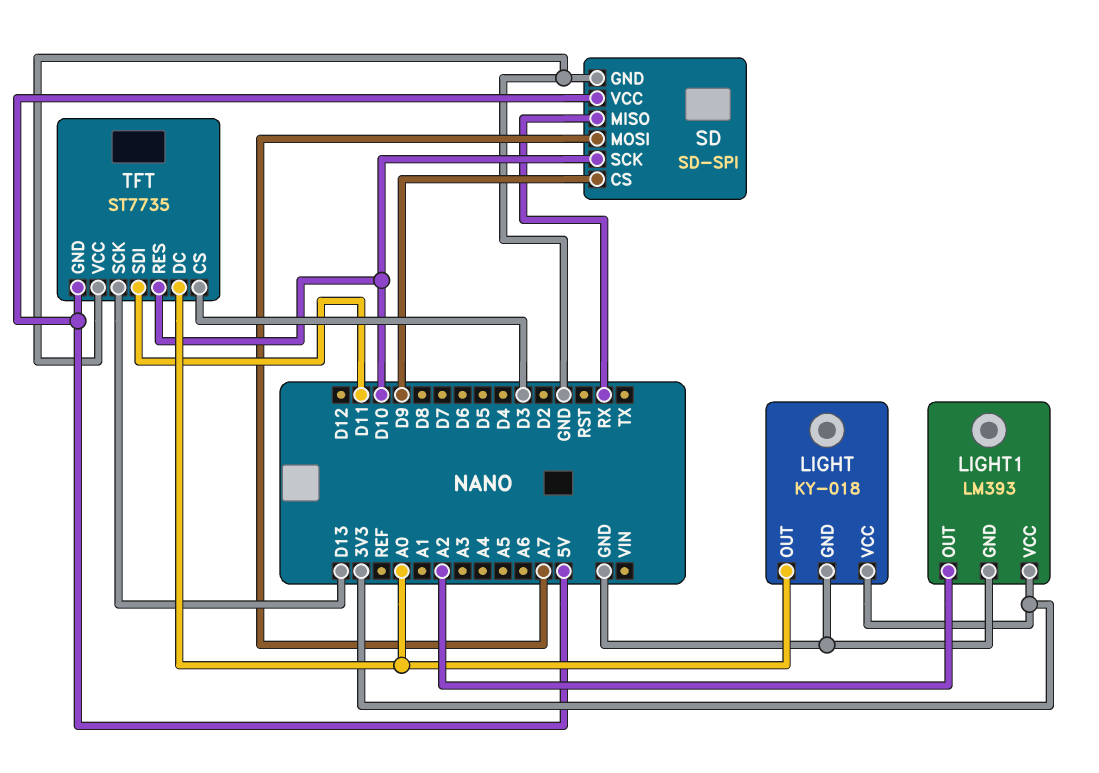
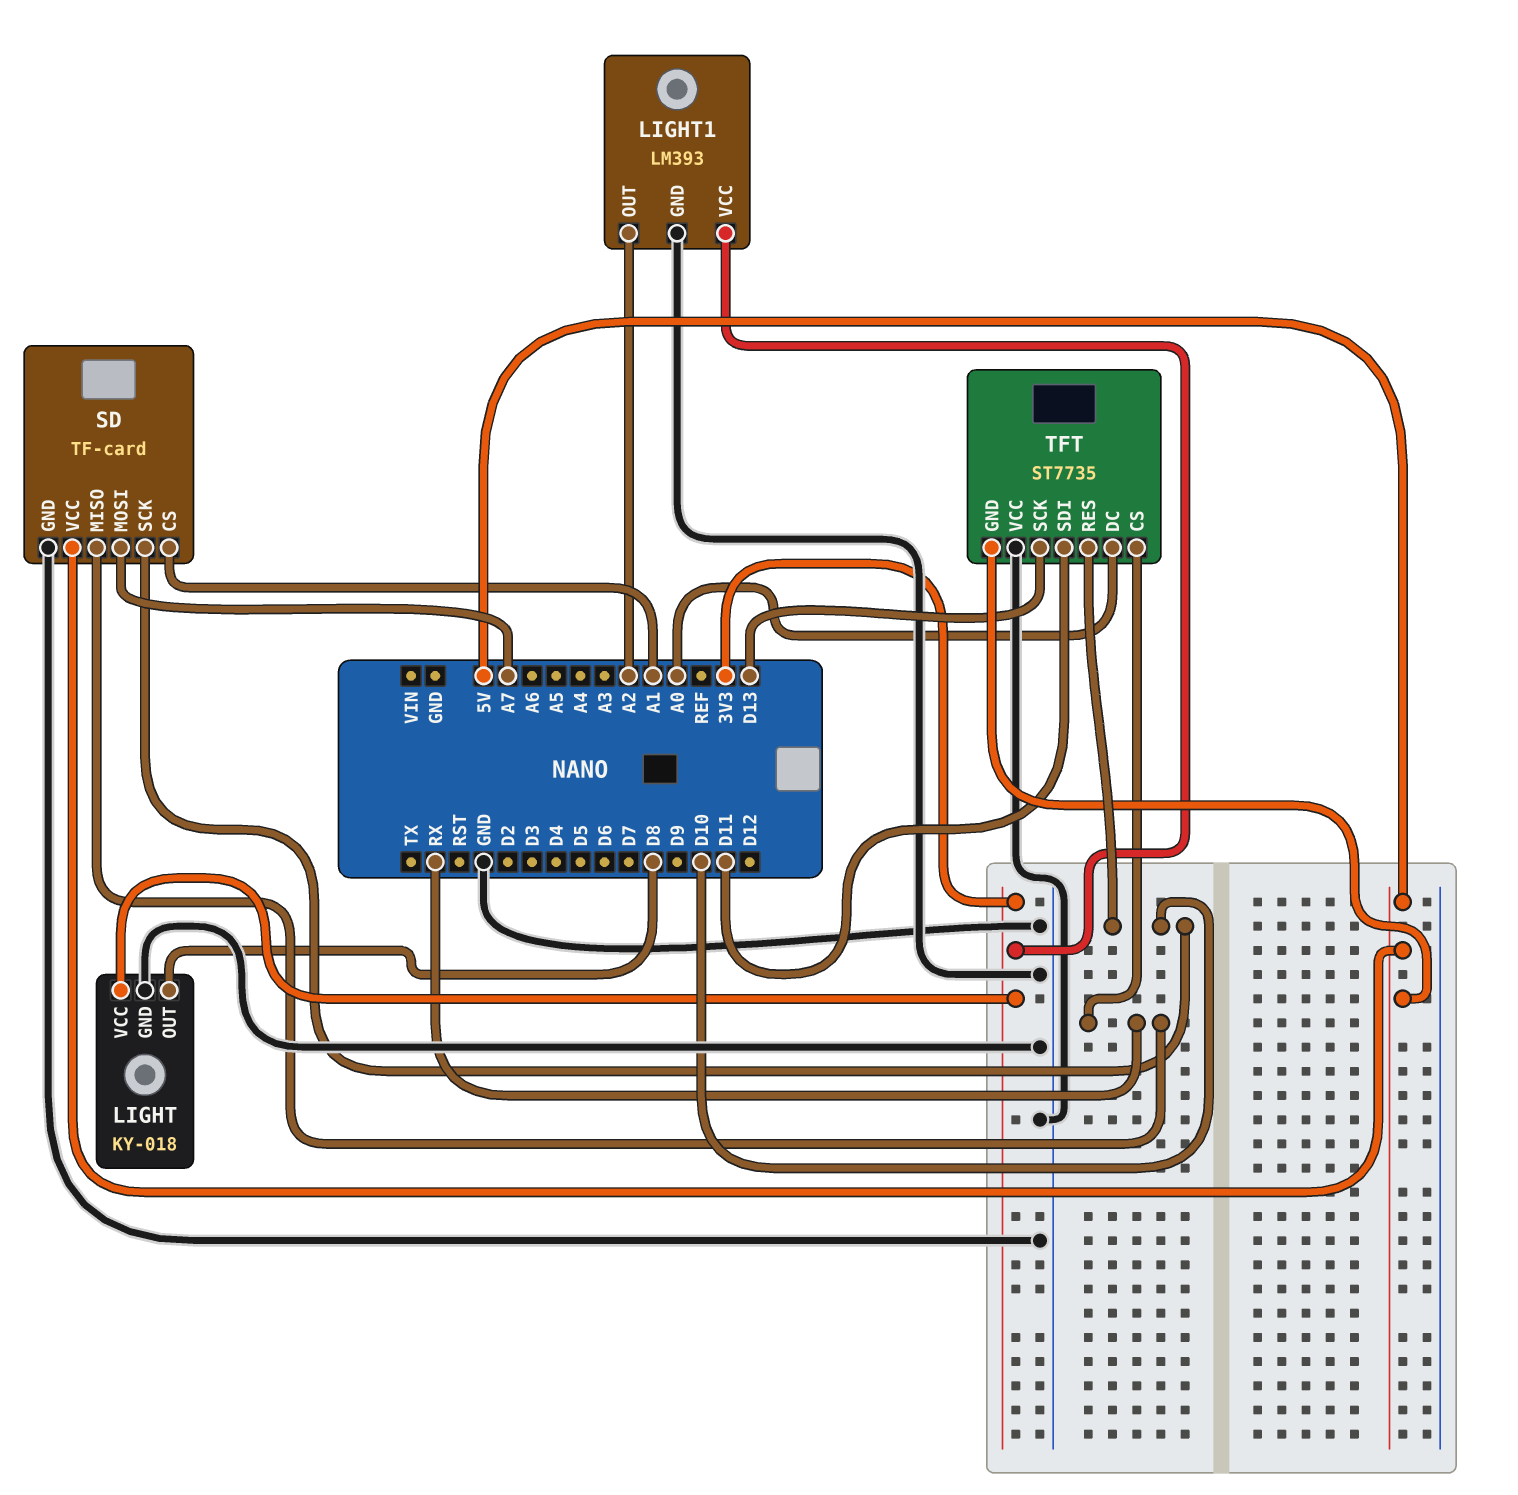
LIGHT pin OUT: A0 -> D8
SD: SD-SPI -> TF-card
SD pin CS: D9 -> A1
TFT pin CS: D3 -> RX

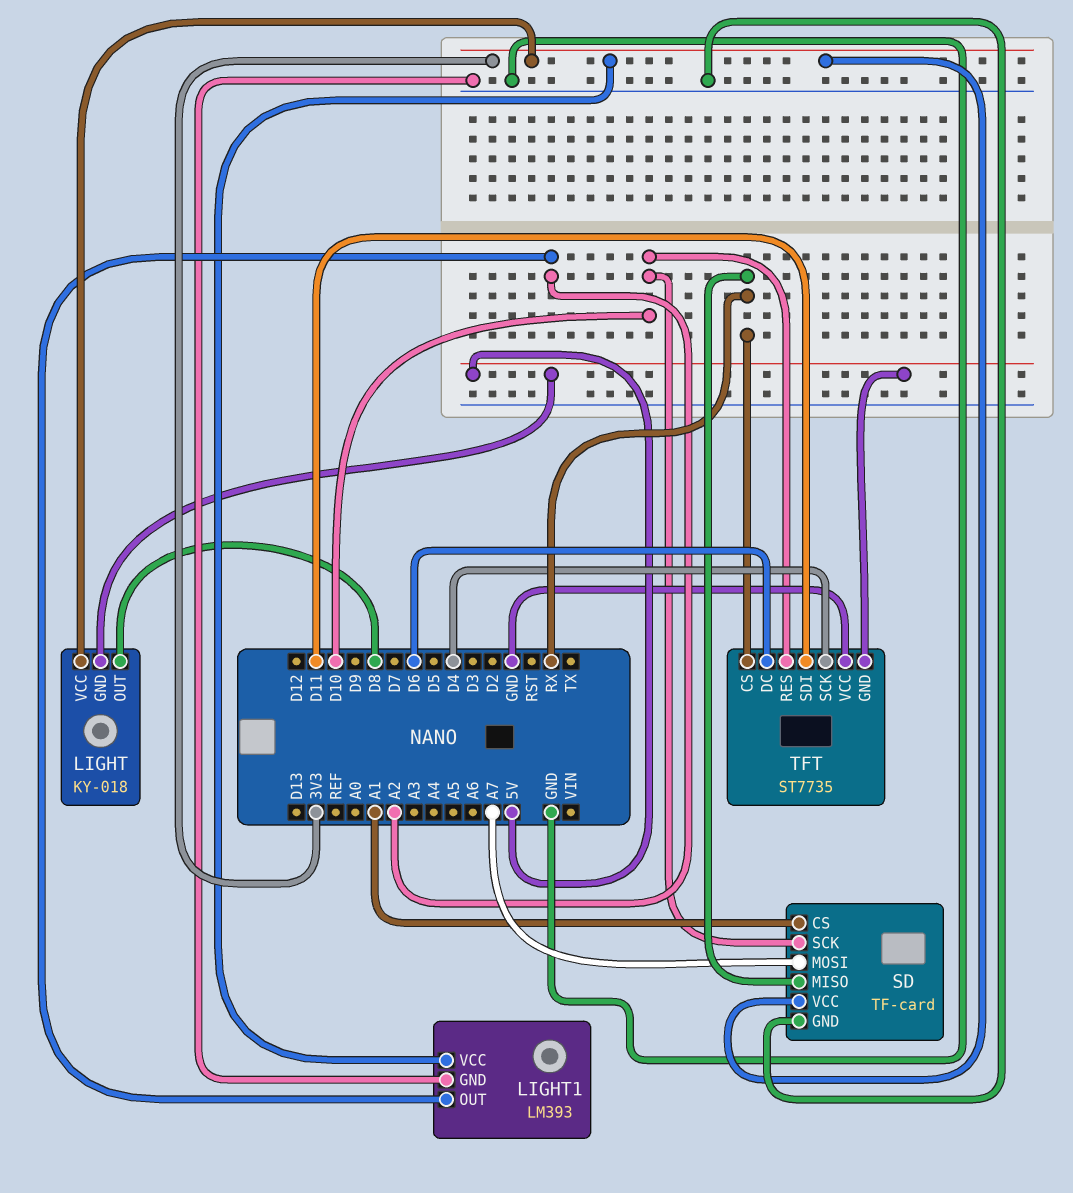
LIGHT pin GND: GND -> 5V
SD pin VCC: 5V -> 3V3
TFT pin DC: A0 -> D6
TFT pin SCK: D13 -> D4

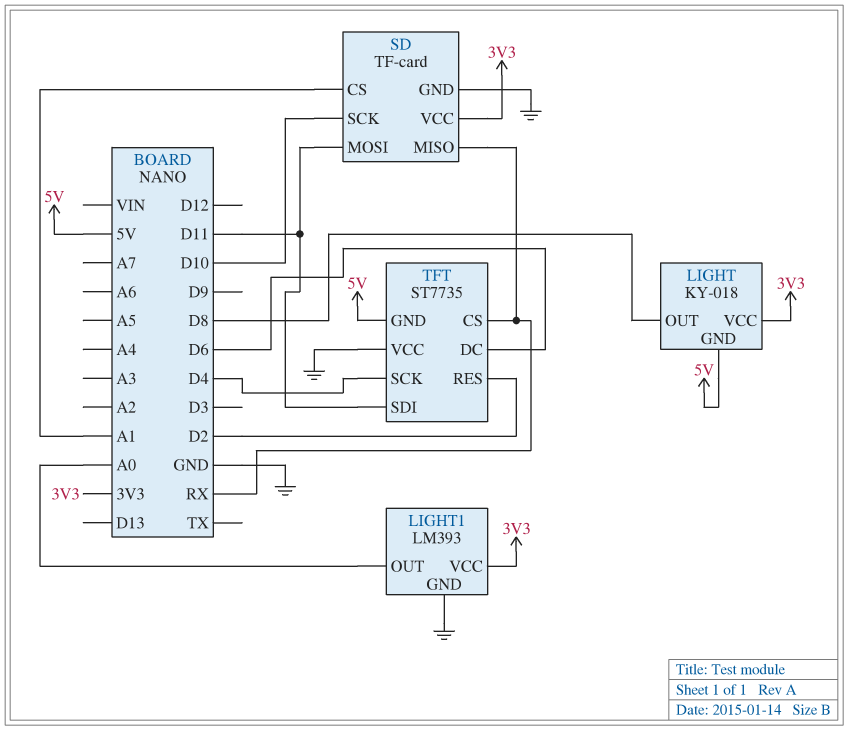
LIGHT1 pin OUT: A2 -> A0
SD pin MOSI: A7 -> D11
TFT pin RES: D10 -> D2

